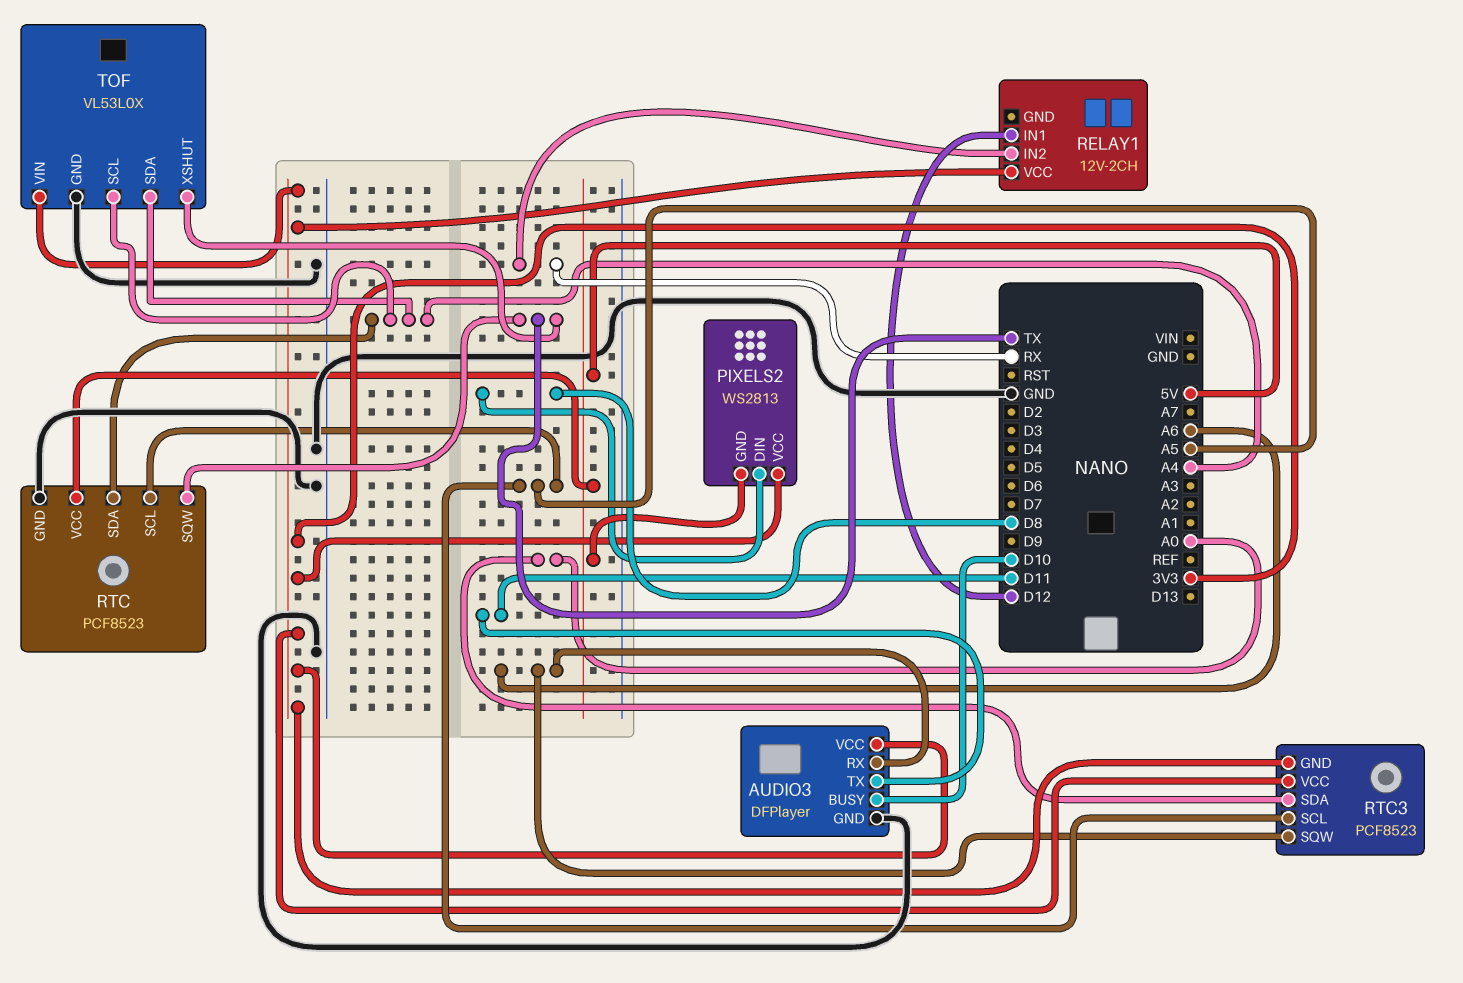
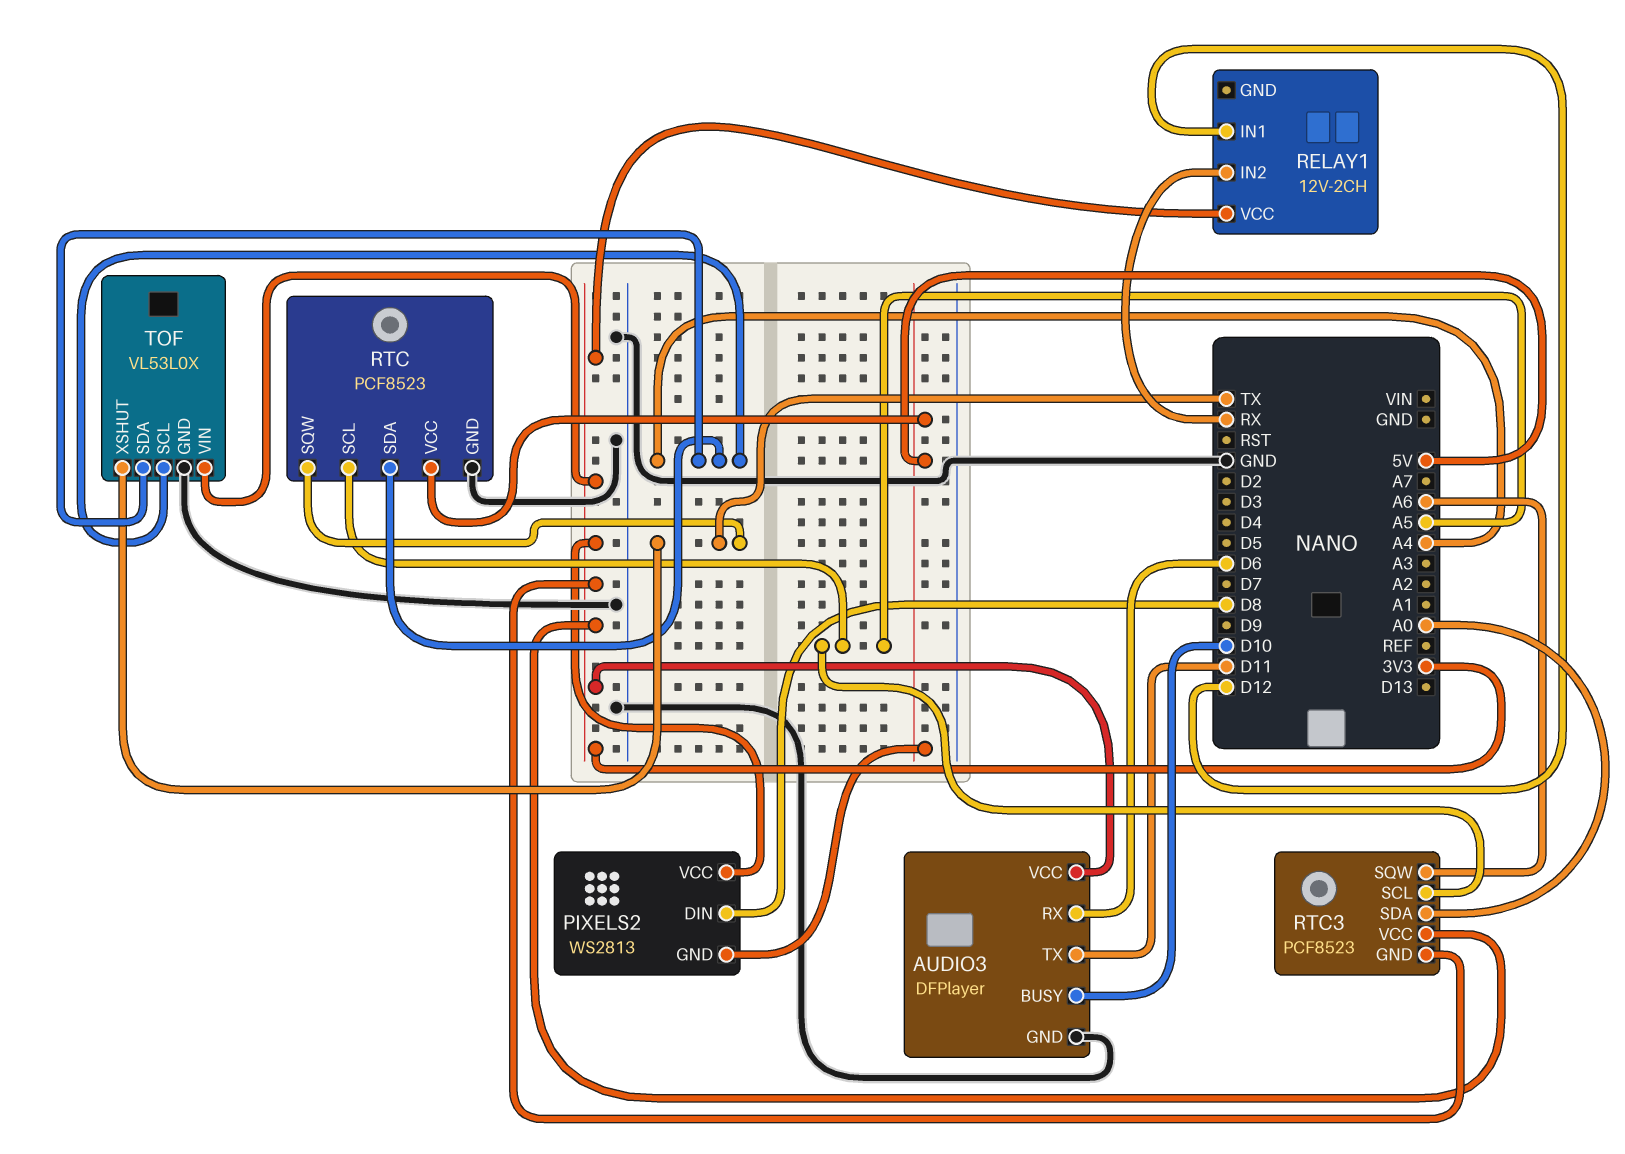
AUDIO3 pin RX: A6 -> D6

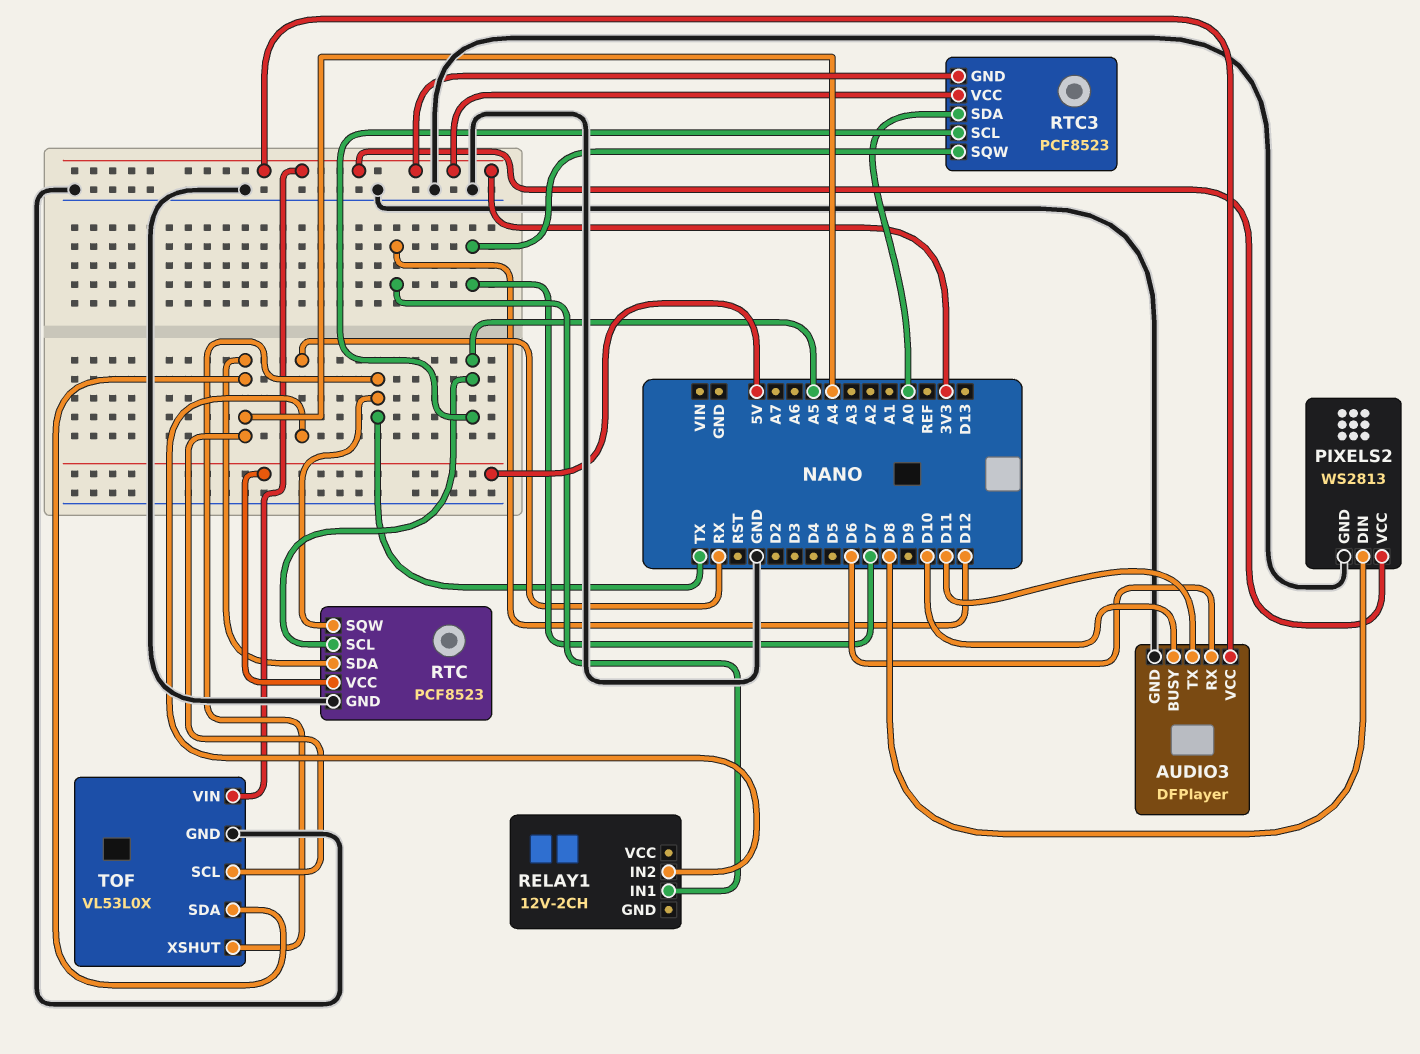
PIXELS2 pin GND: 5V -> GND
RELAY1 pin VCC: 3V3 -> none
RTC3 pin SQW: A6 -> D7

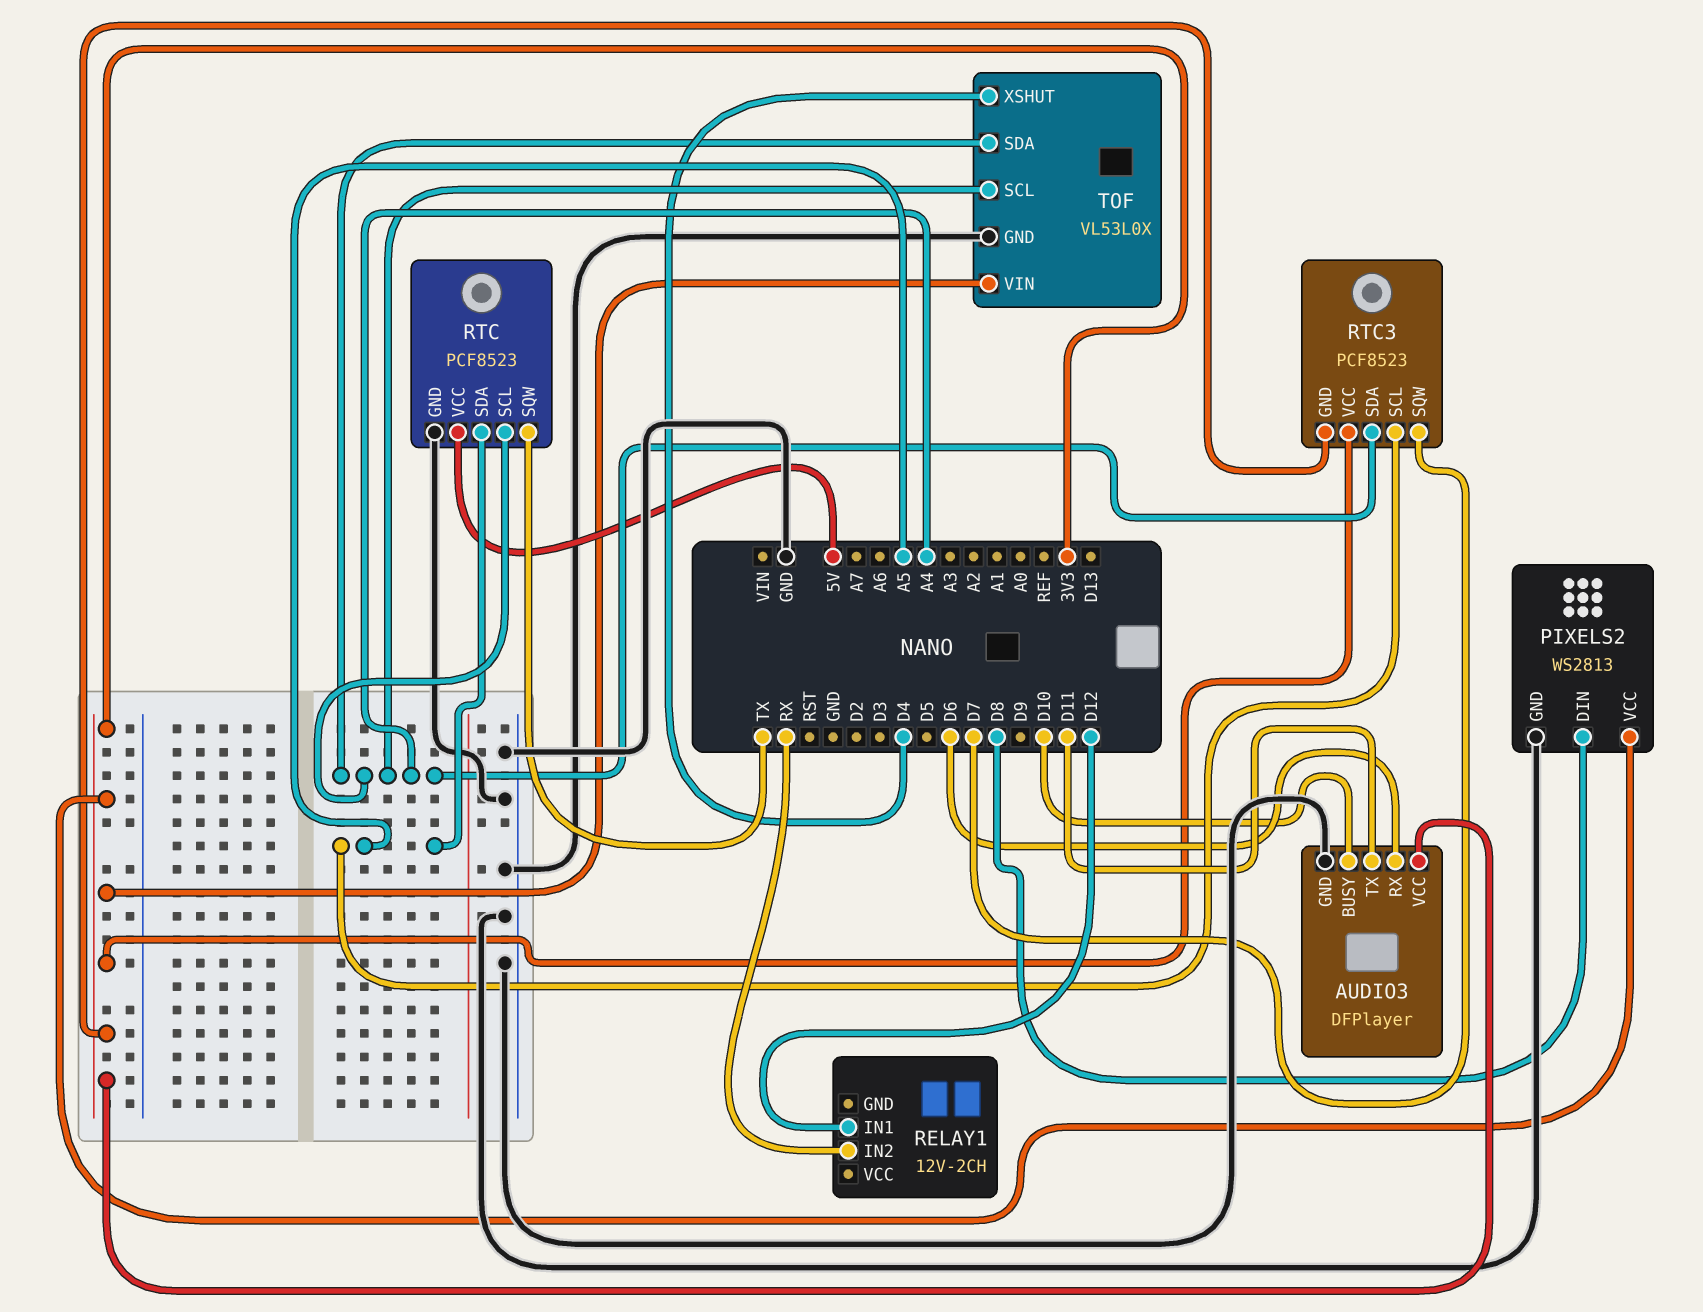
RTC pin SCL: A5 -> A4
RTC pin SDA: A4 -> A5
RTC3 pin SDA: A0 -> A4
TOF pin XSHUT: TX -> D4

